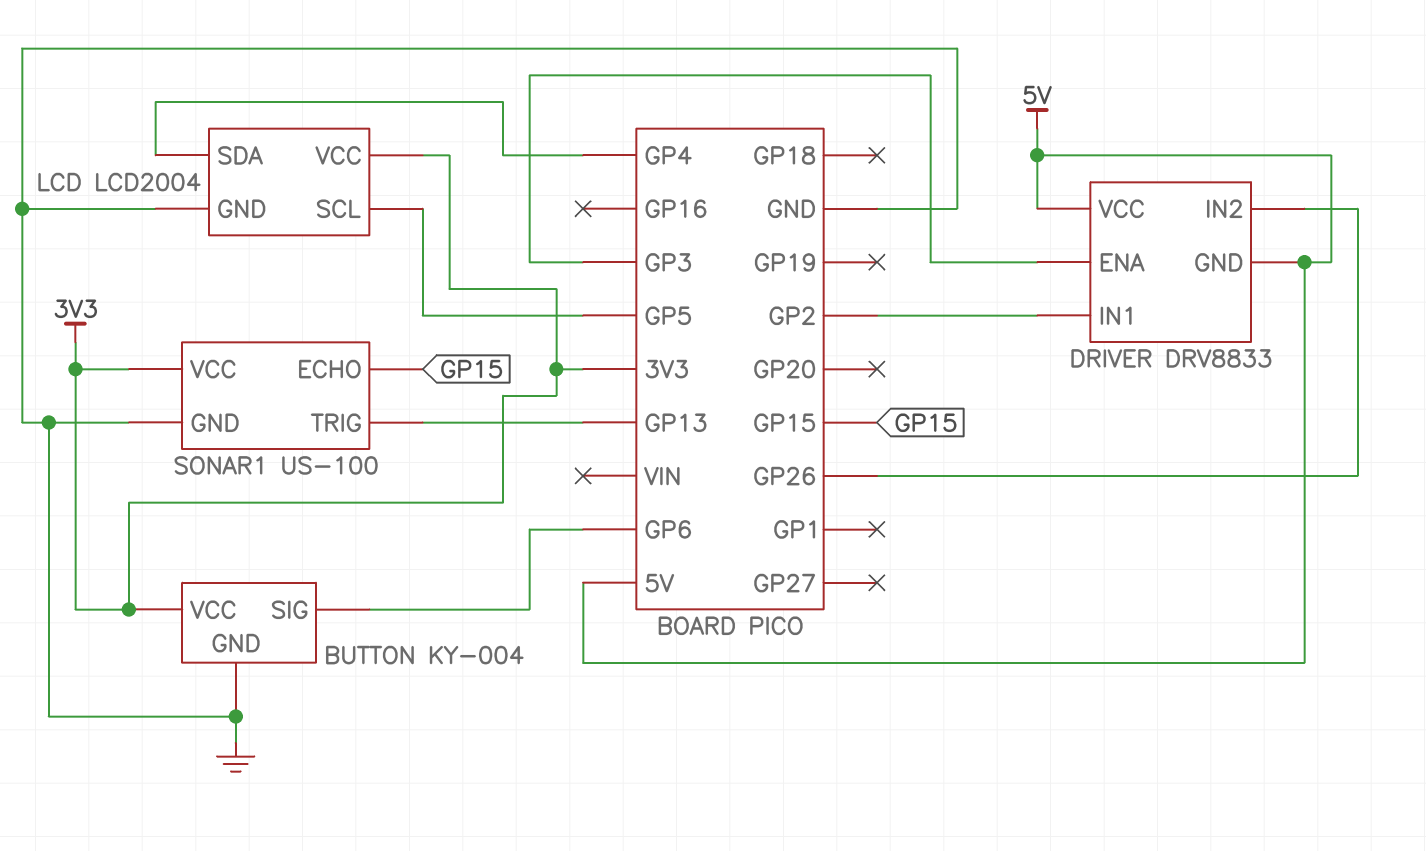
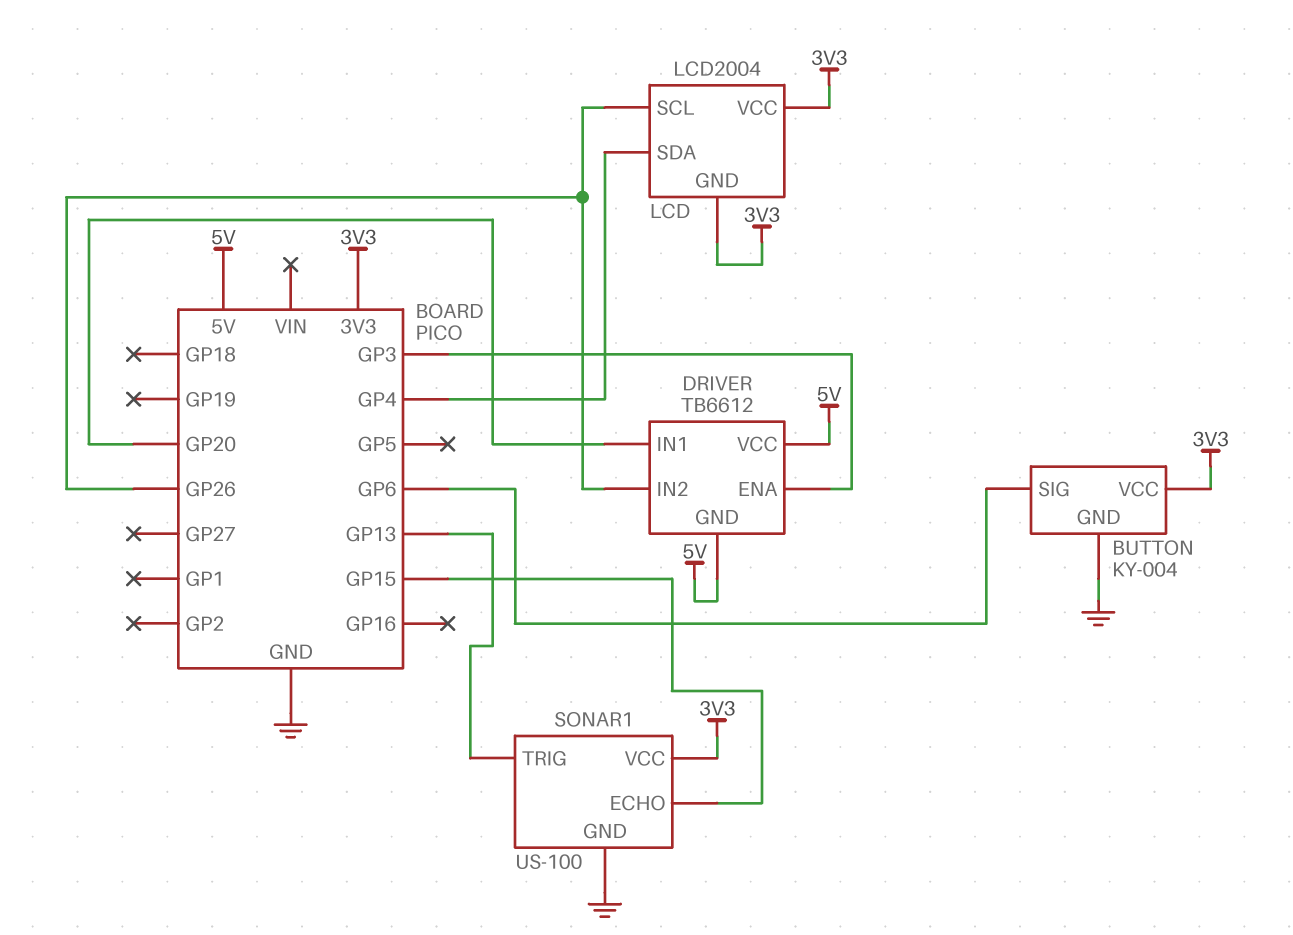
DRIVER: DRV8833 -> TB6612
DRIVER pin IN1: GP2 -> GP20
LCD pin GND: GND -> 3V3
LCD pin SCL: GP5 -> GP26

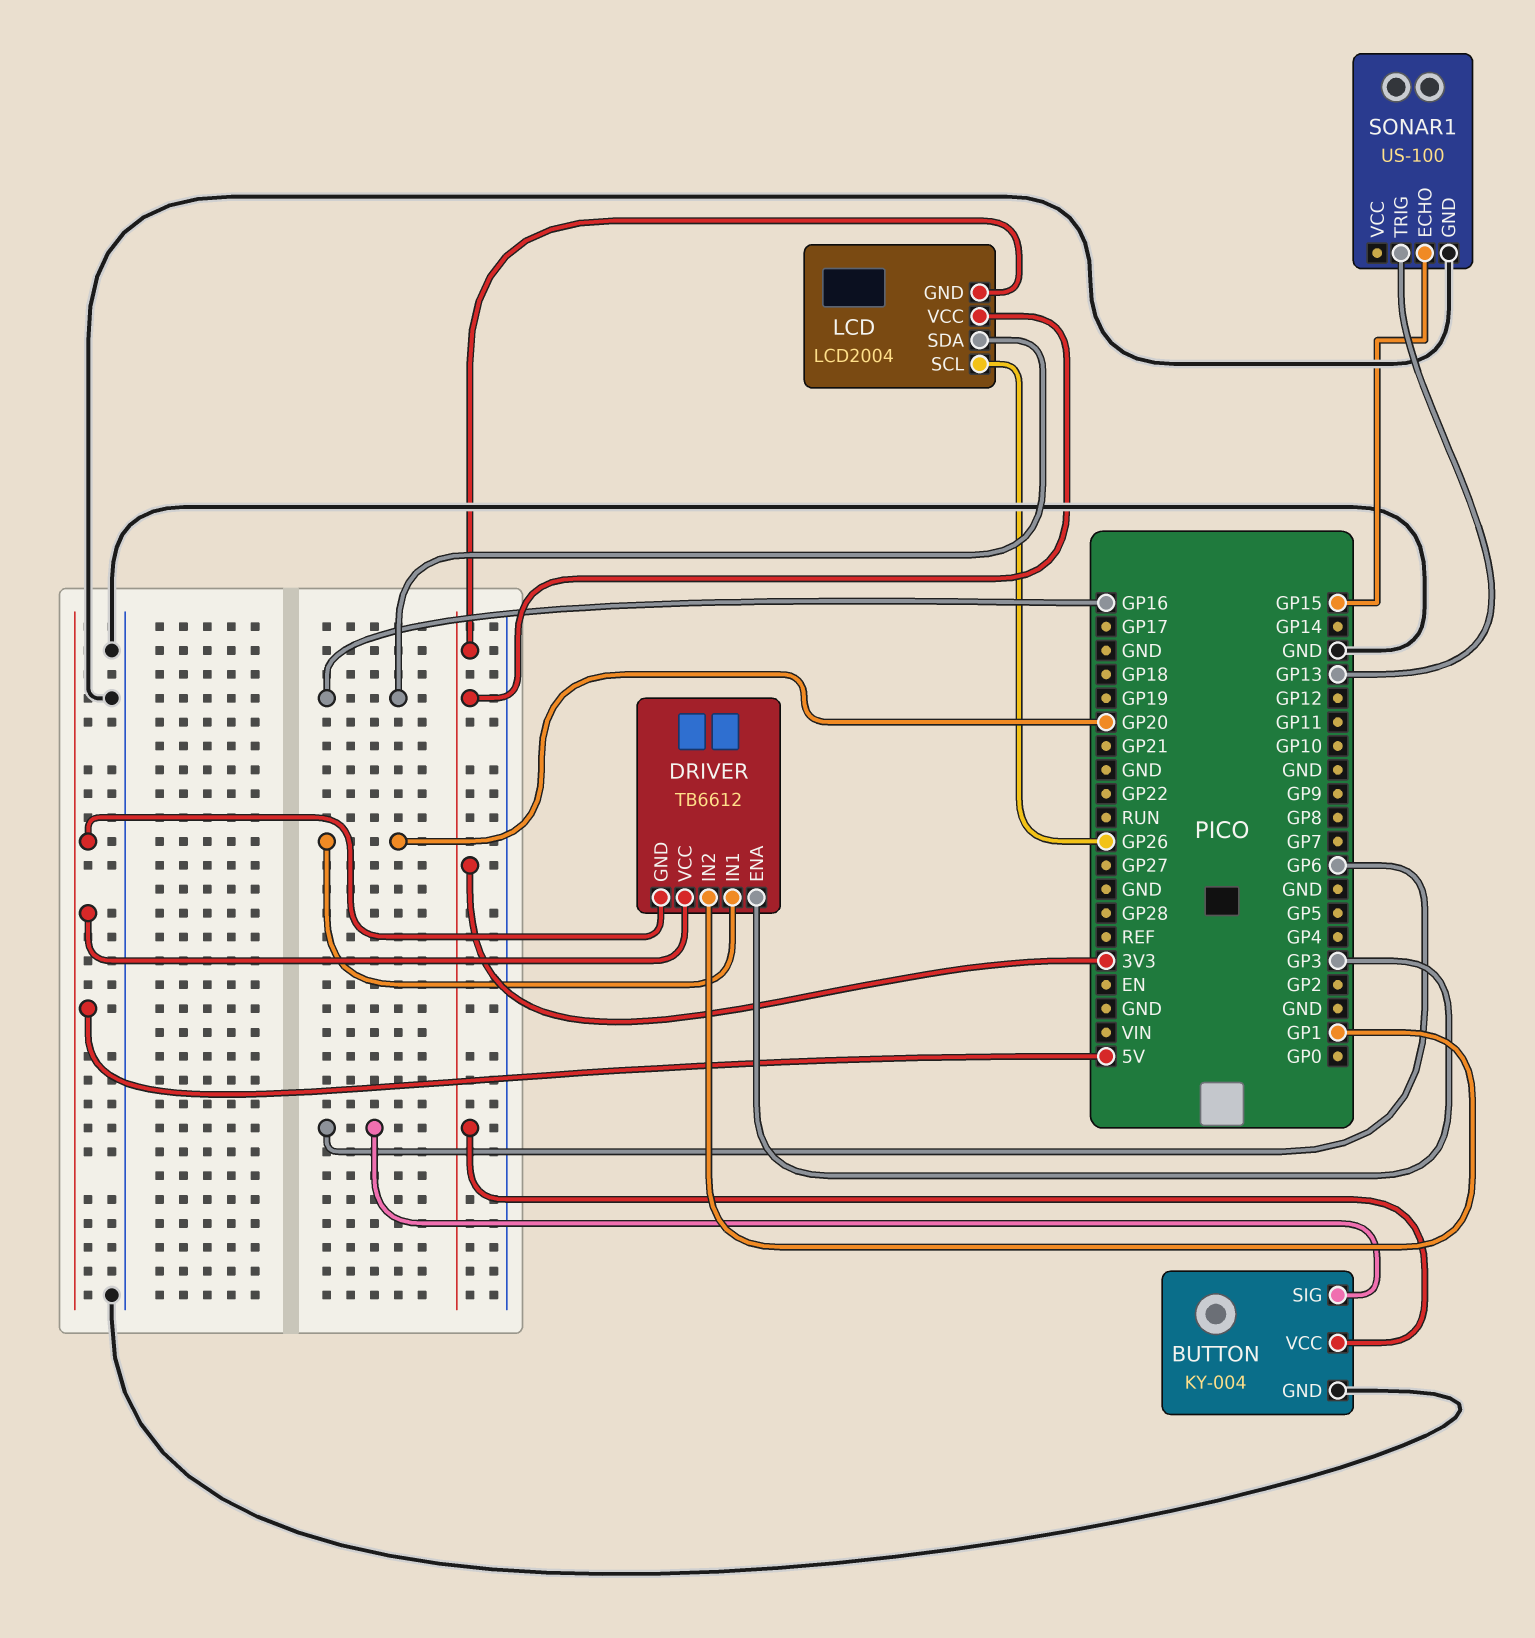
DRIVER pin IN2: GP26 -> GP1
LCD pin SDA: GP4 -> GP16
SONAR1 pin VCC: 3V3 -> none

